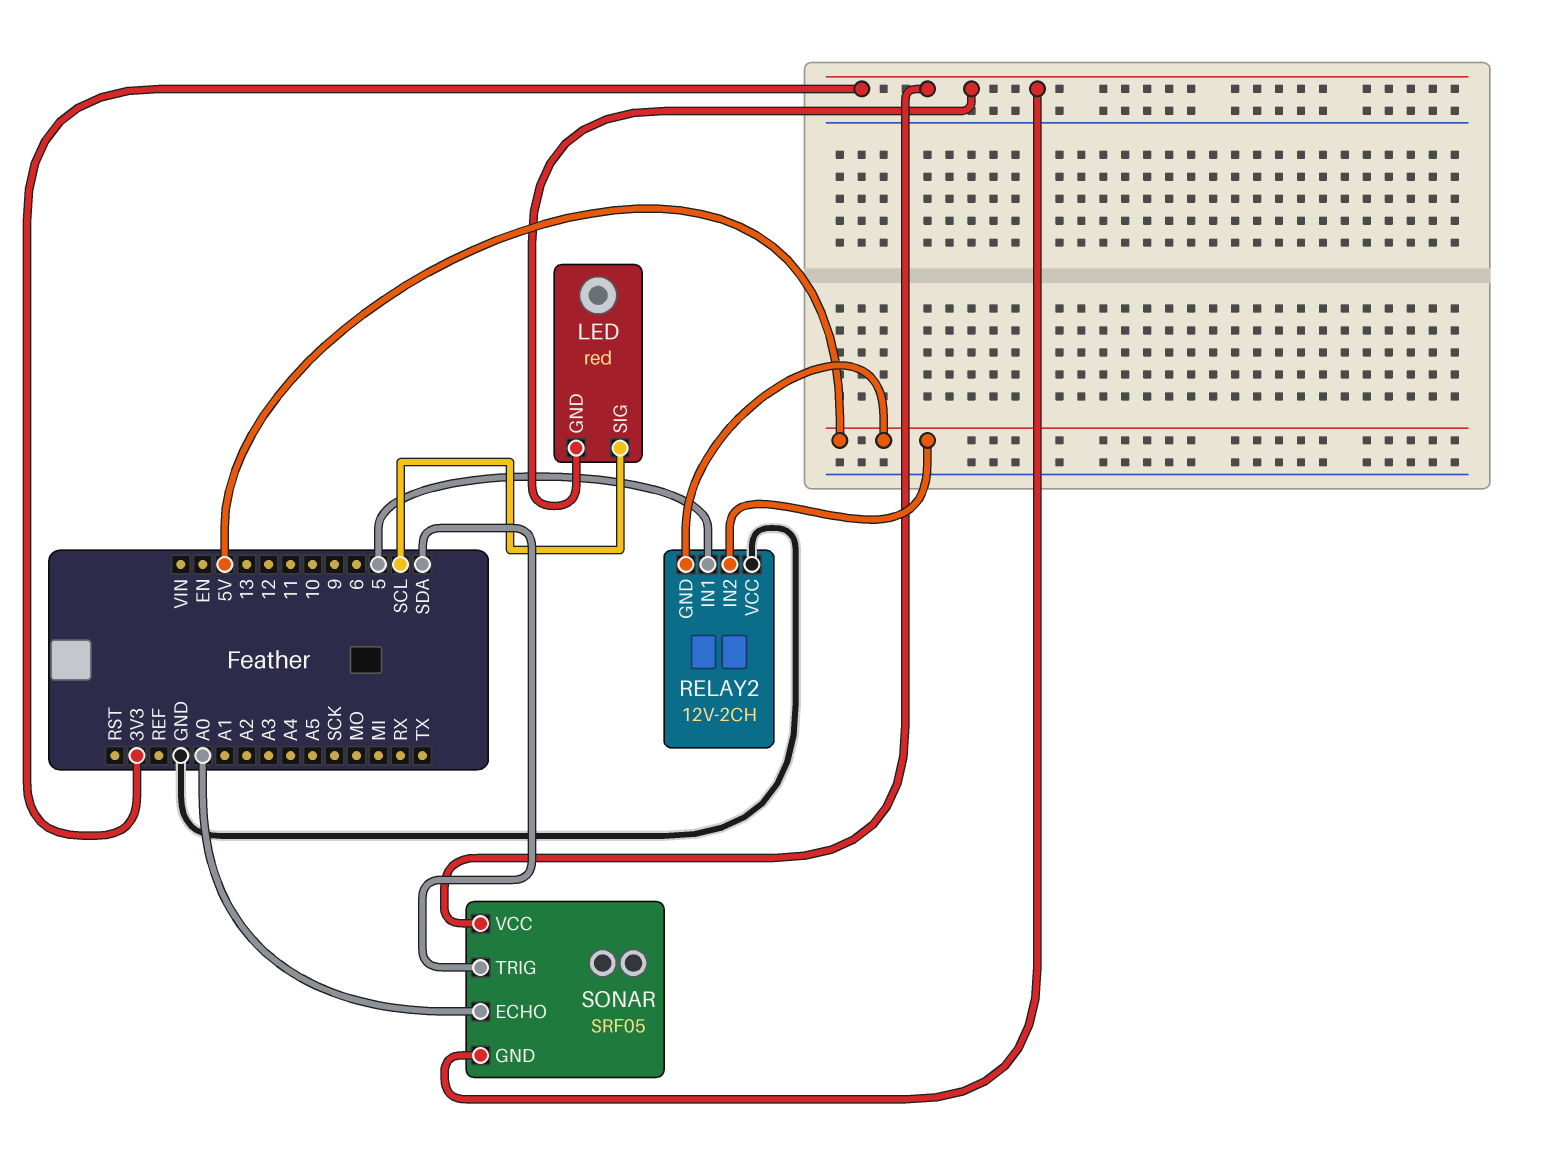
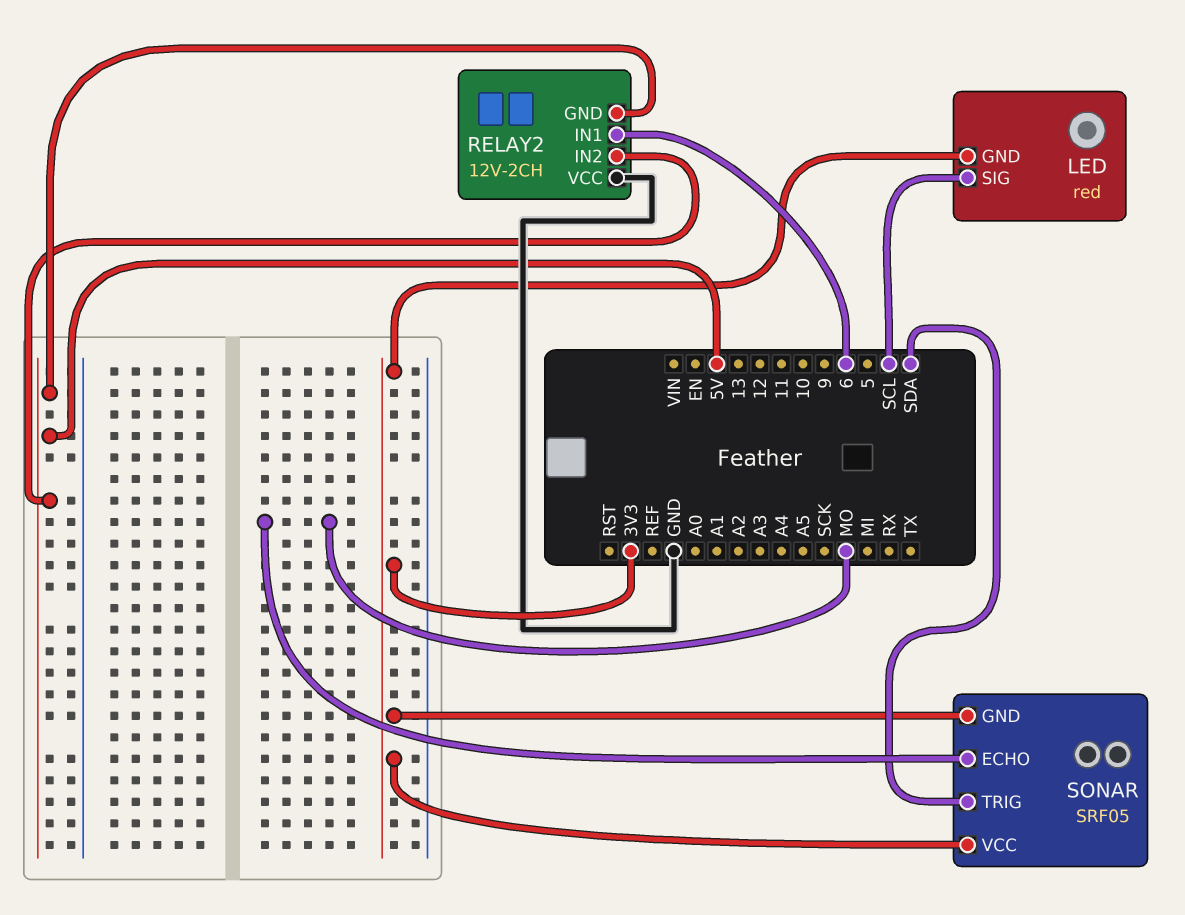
RELAY2 pin IN1: 5 -> 6
SONAR pin ECHO: A0 -> MO

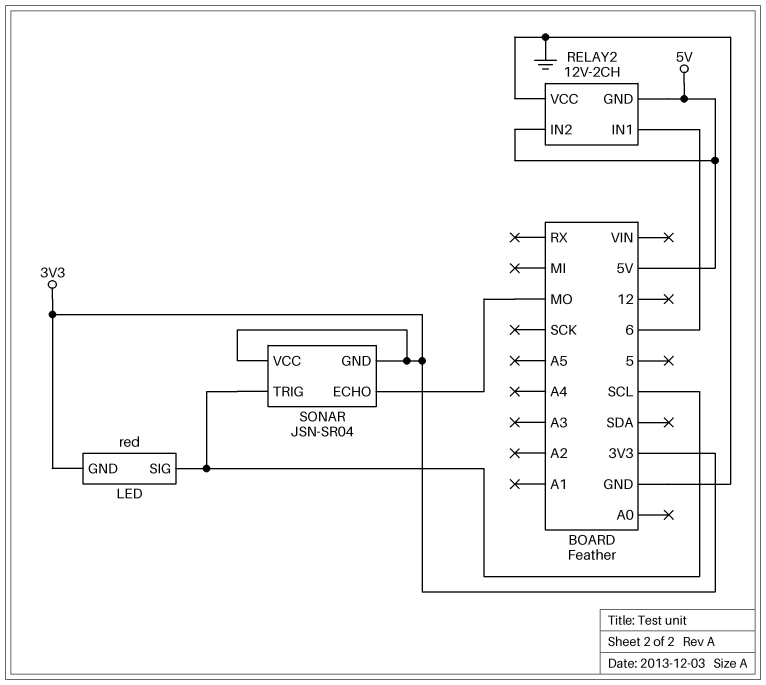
SONAR: SRF05 -> JSN-SR04
SONAR pin TRIG: SDA -> SCL

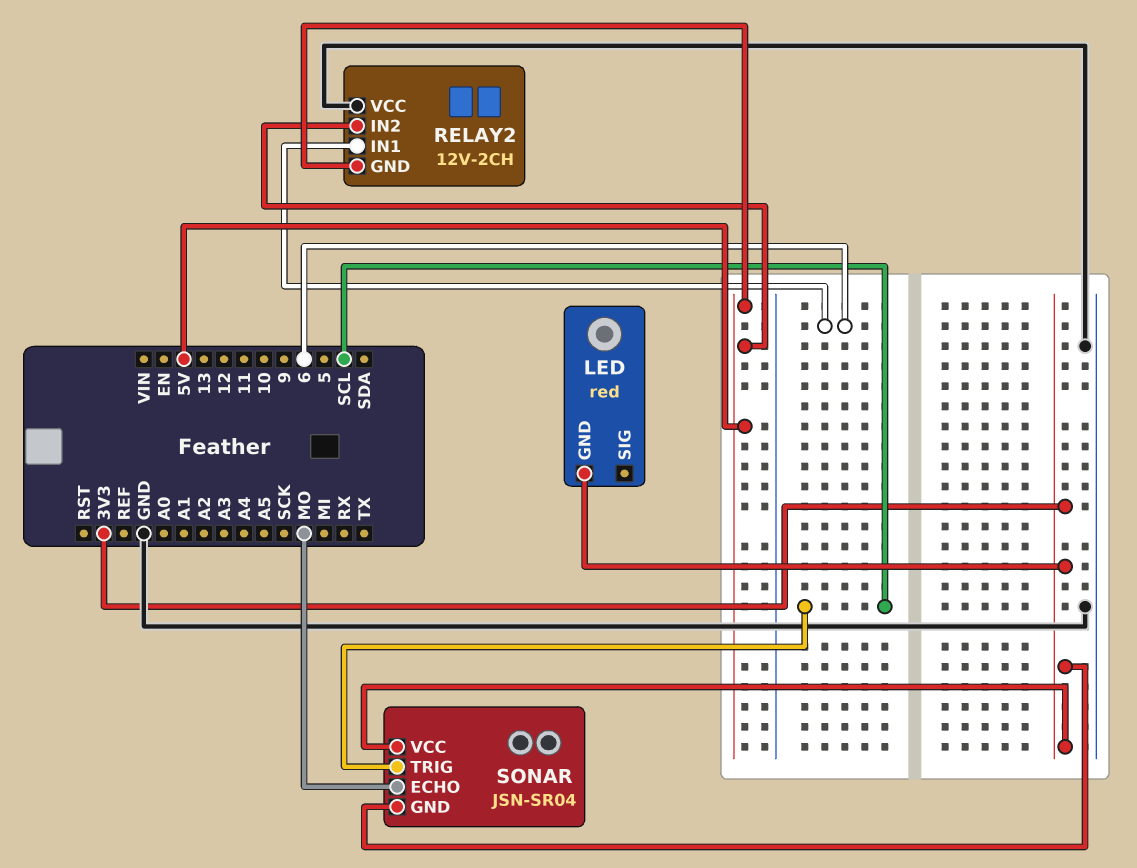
LED pin SIG: SCL -> none

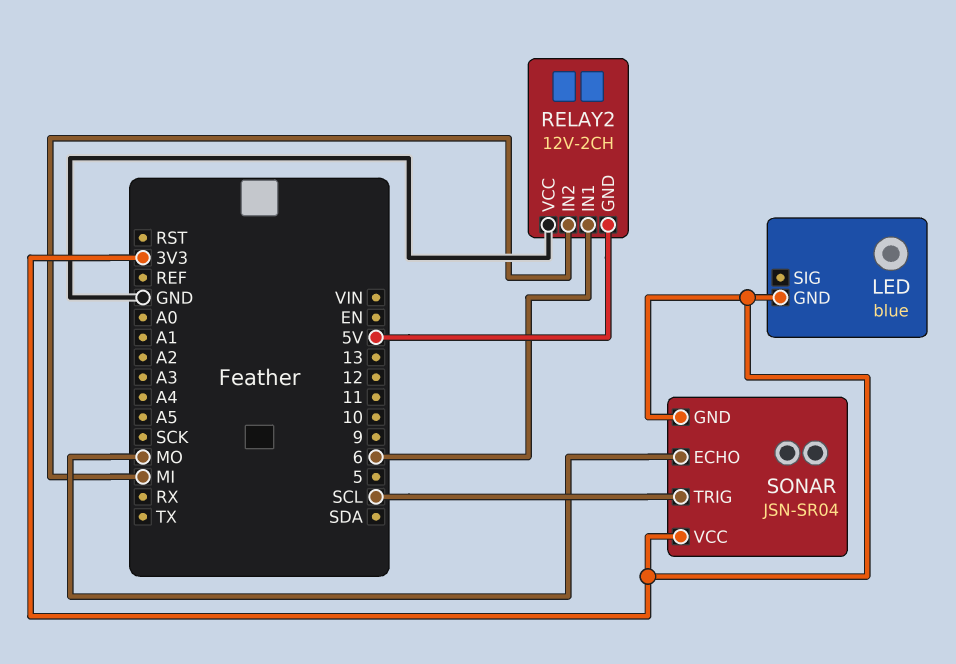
LED: red -> blue
RELAY2 pin IN2: 5V -> MI

